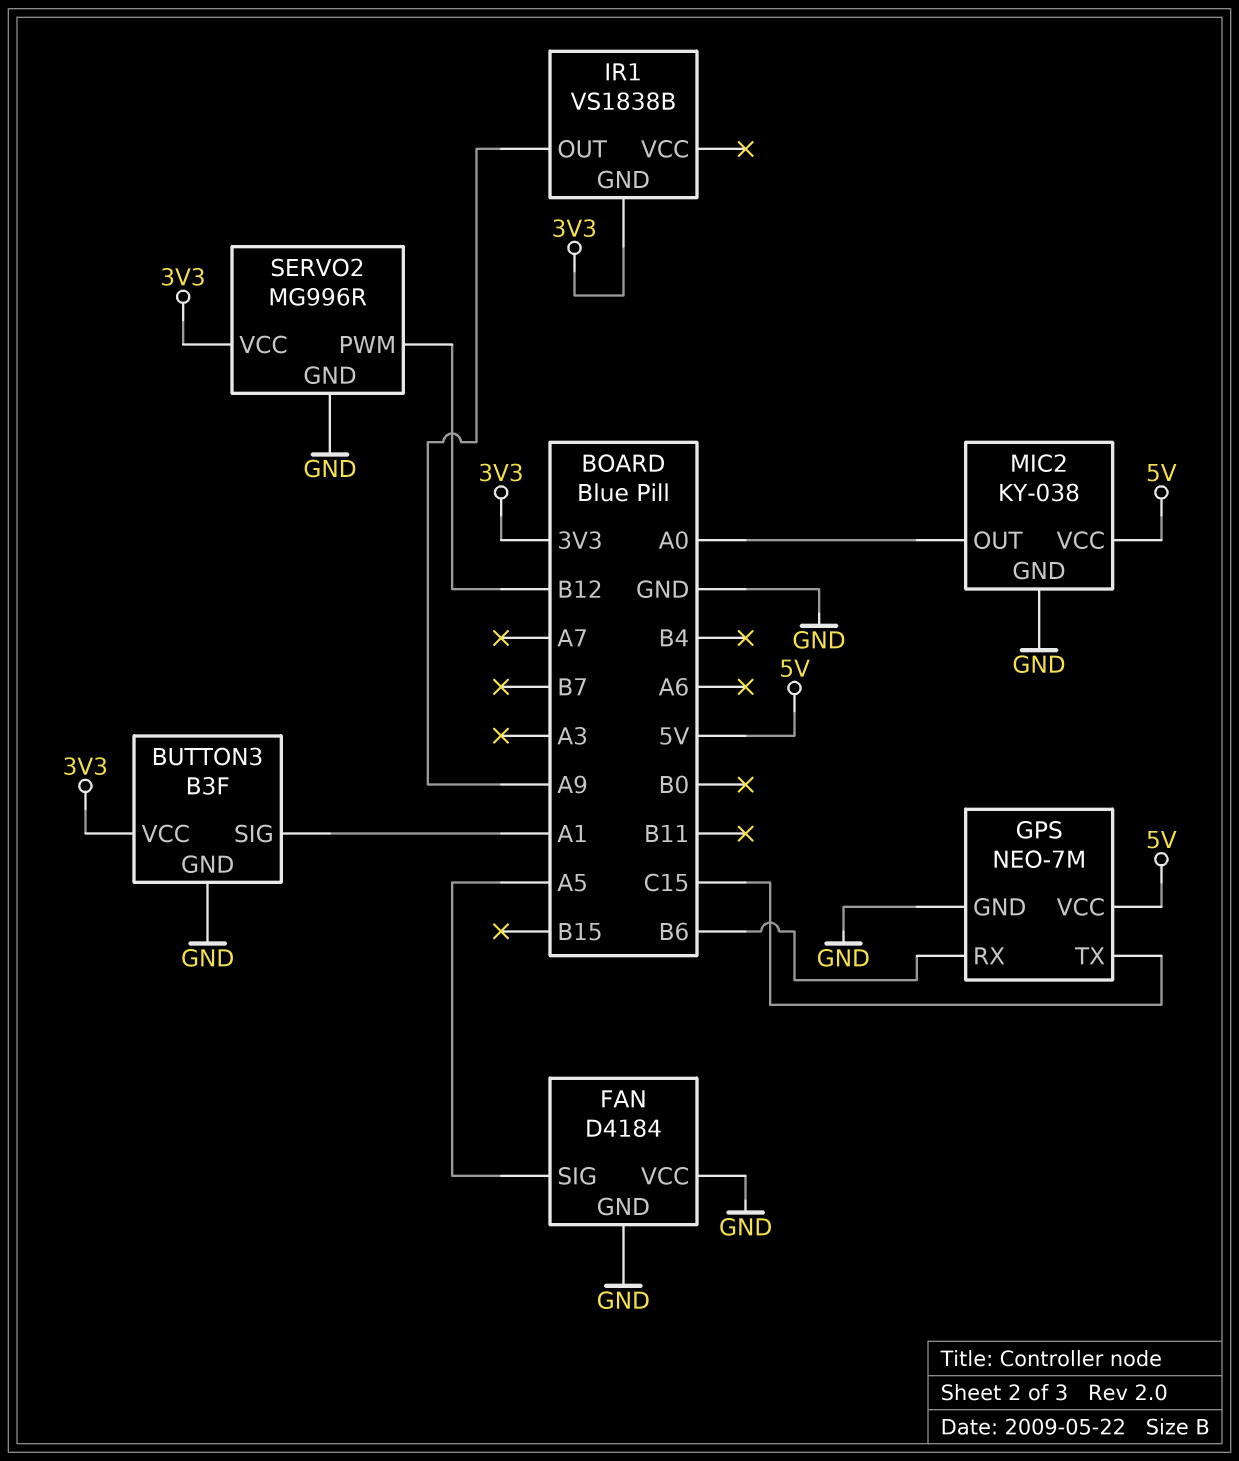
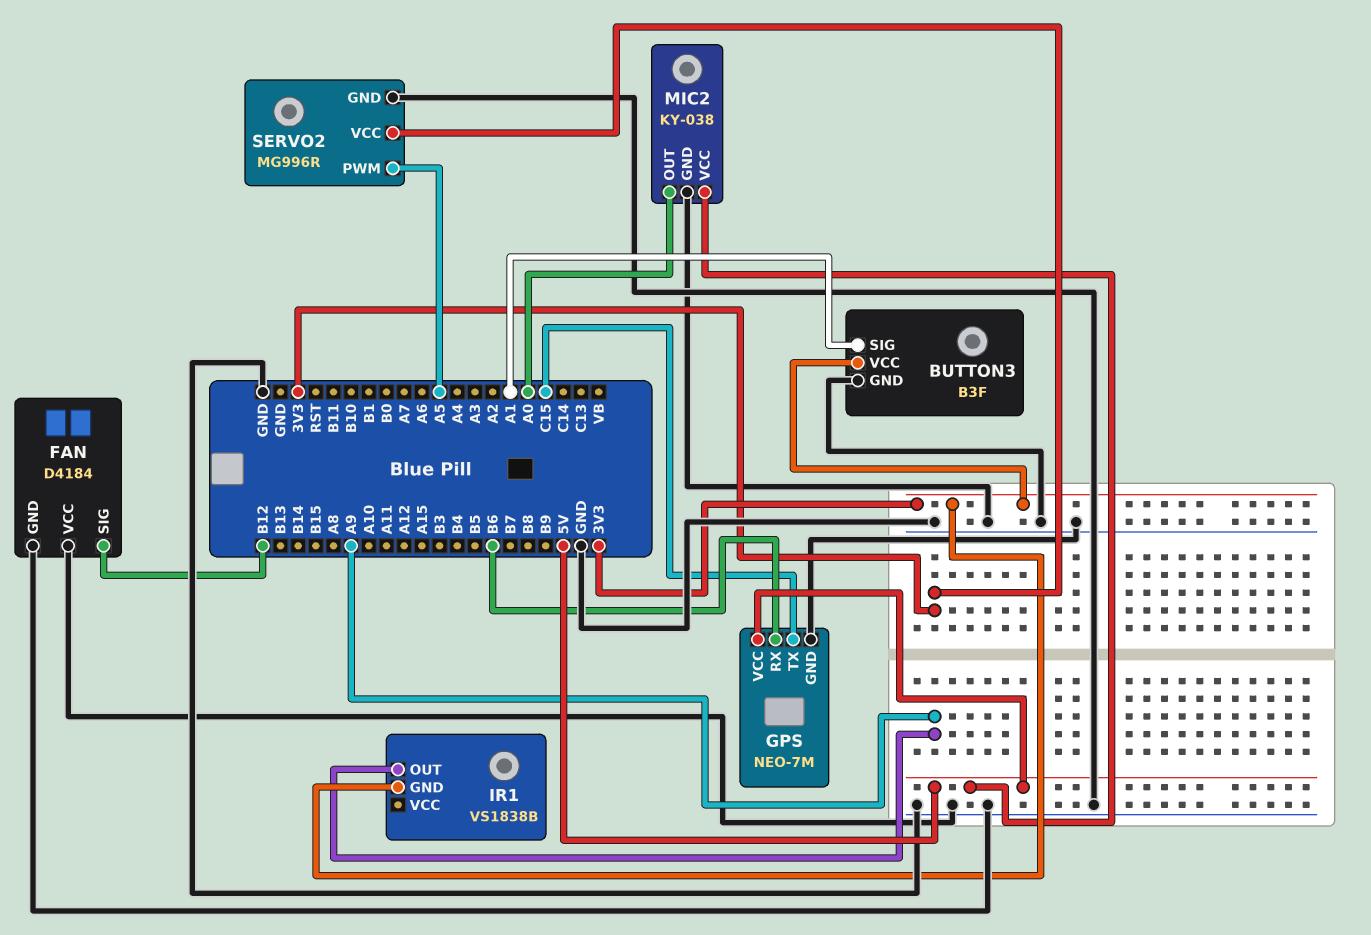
FAN pin SIG: A5 -> B12
SERVO2 pin PWM: B12 -> A5

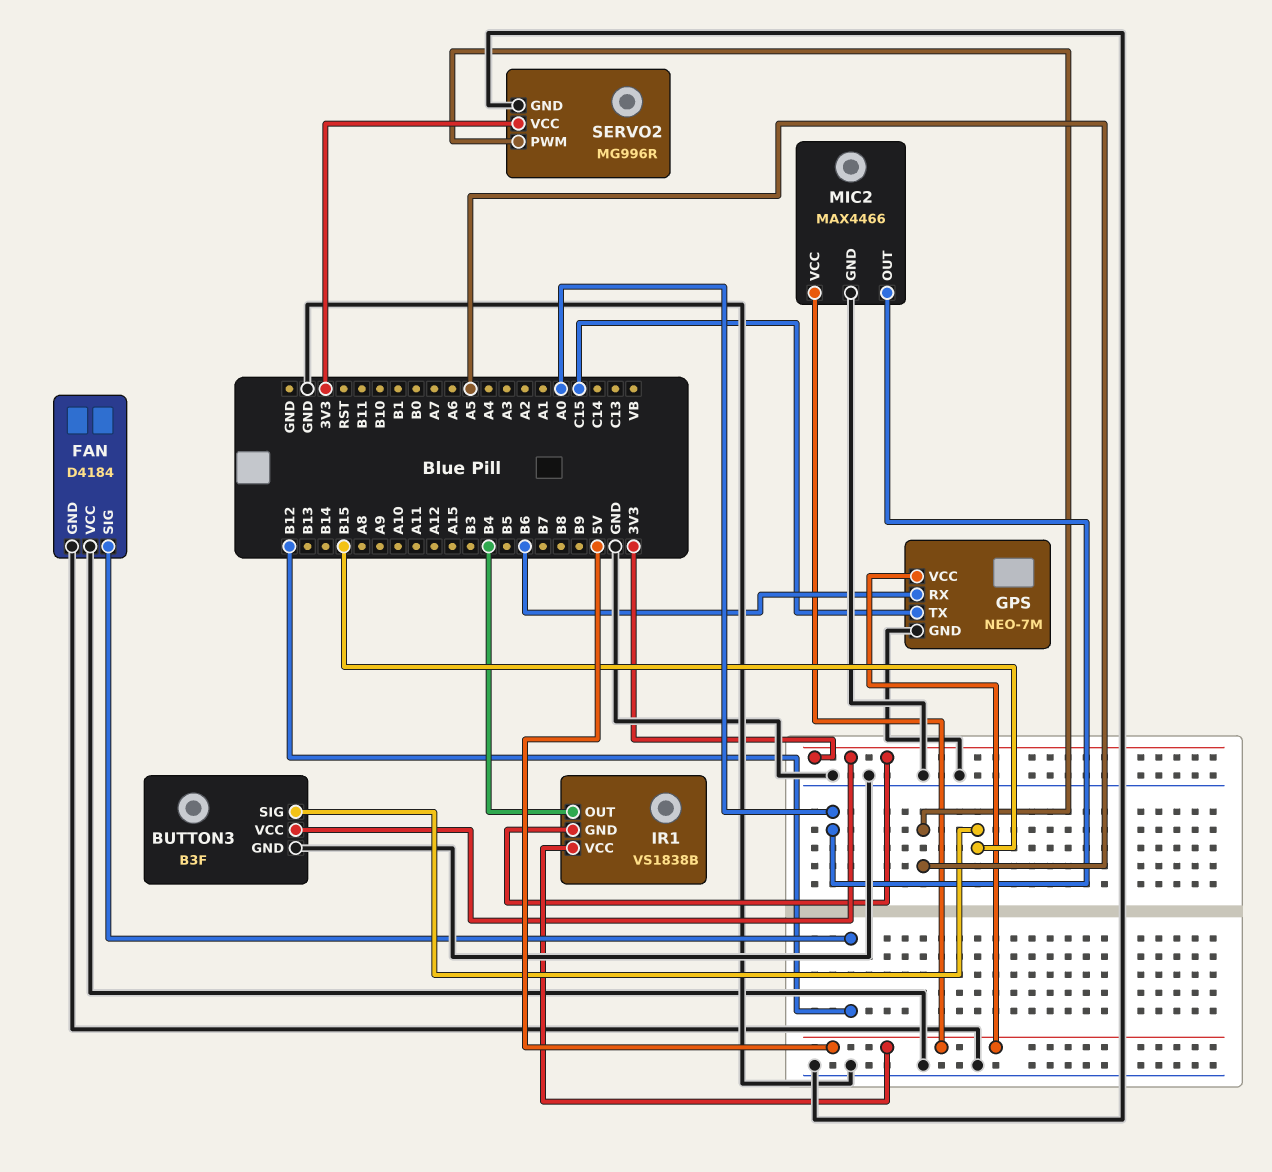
BUTTON3 pin SIG: A1 -> B15
IR1 pin OUT: A9 -> B4
IR1 pin VCC: none -> 5V
MIC2: KY-038 -> MAX4466

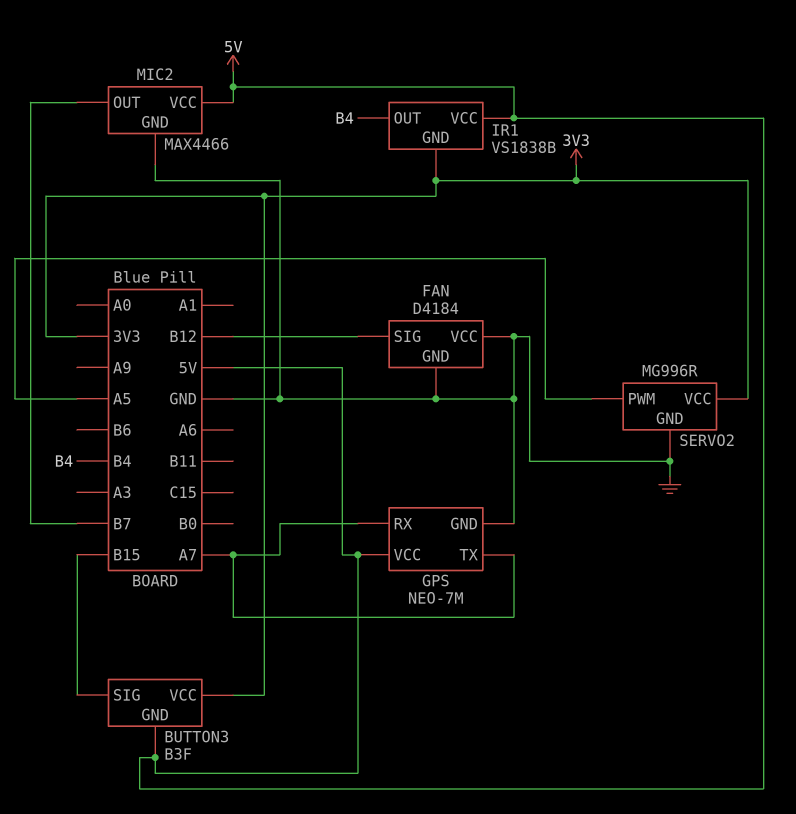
BUTTON3 pin GND: GND -> 5V
GPS pin RX: B6 -> A7
GPS pin TX: C15 -> A7
MIC2 pin OUT: A0 -> B7

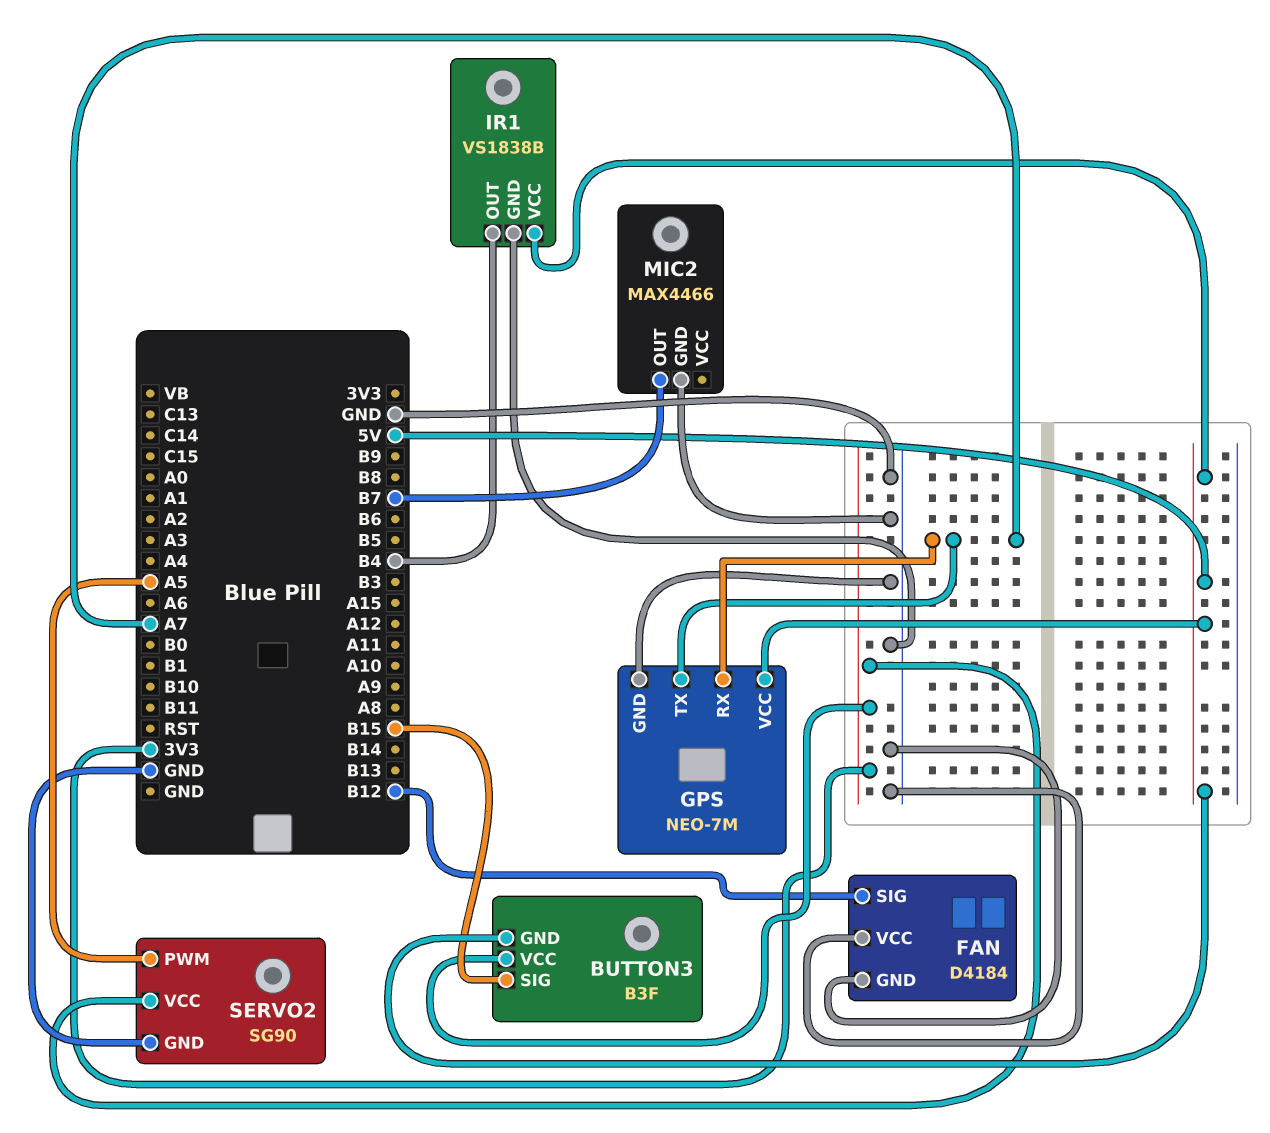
IR1 pin GND: 3V3 -> GND
MIC2 pin VCC: 5V -> none
SERVO2: MG996R -> SG90

